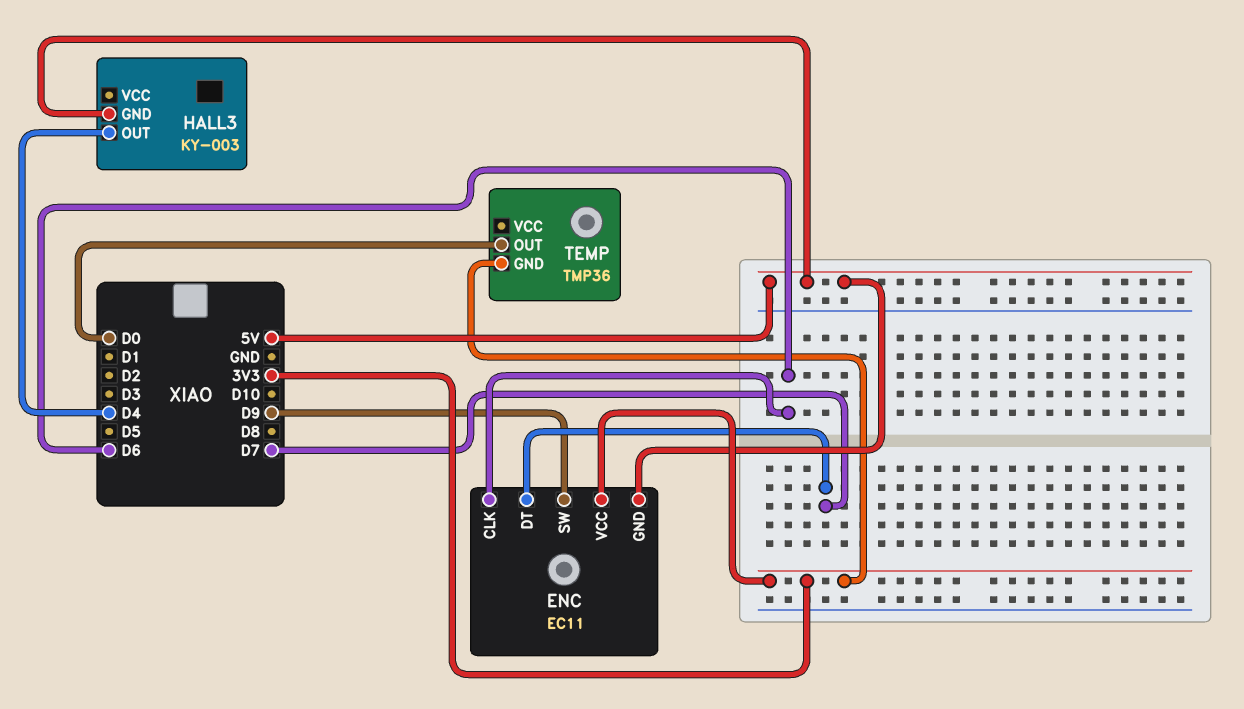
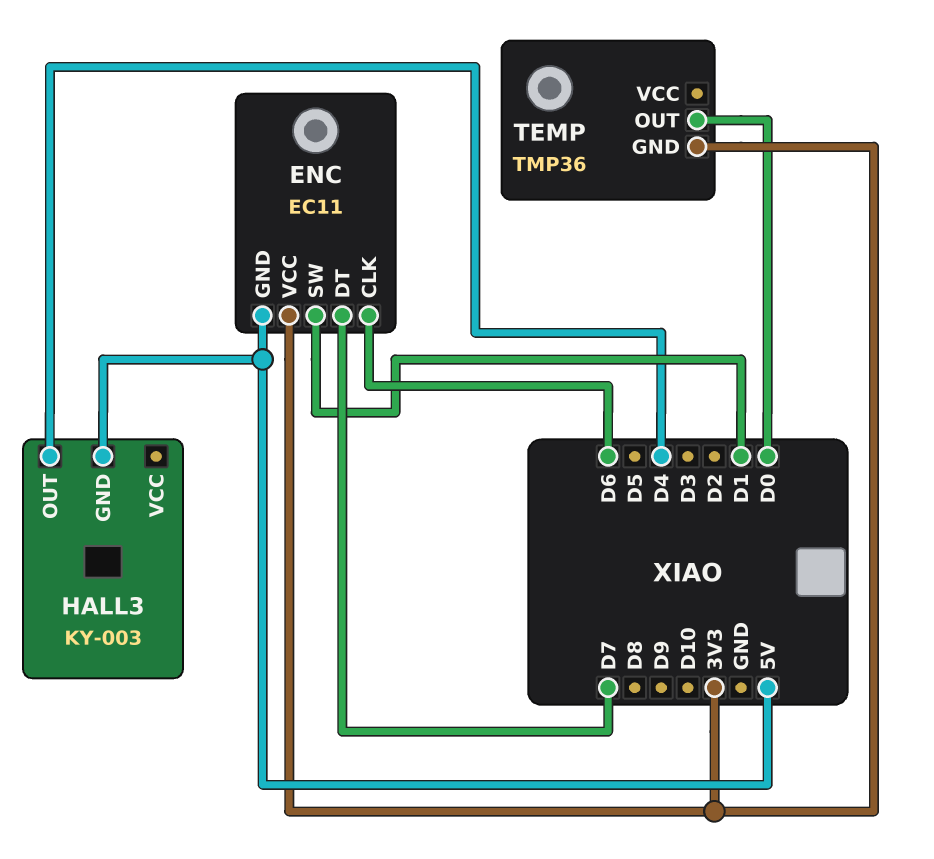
ENC pin SW: D9 -> D1

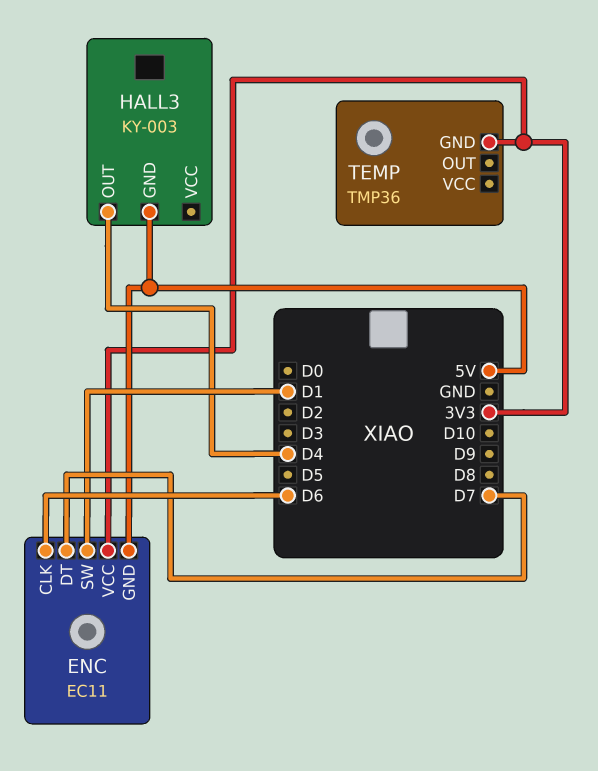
TEMP pin OUT: D0 -> none

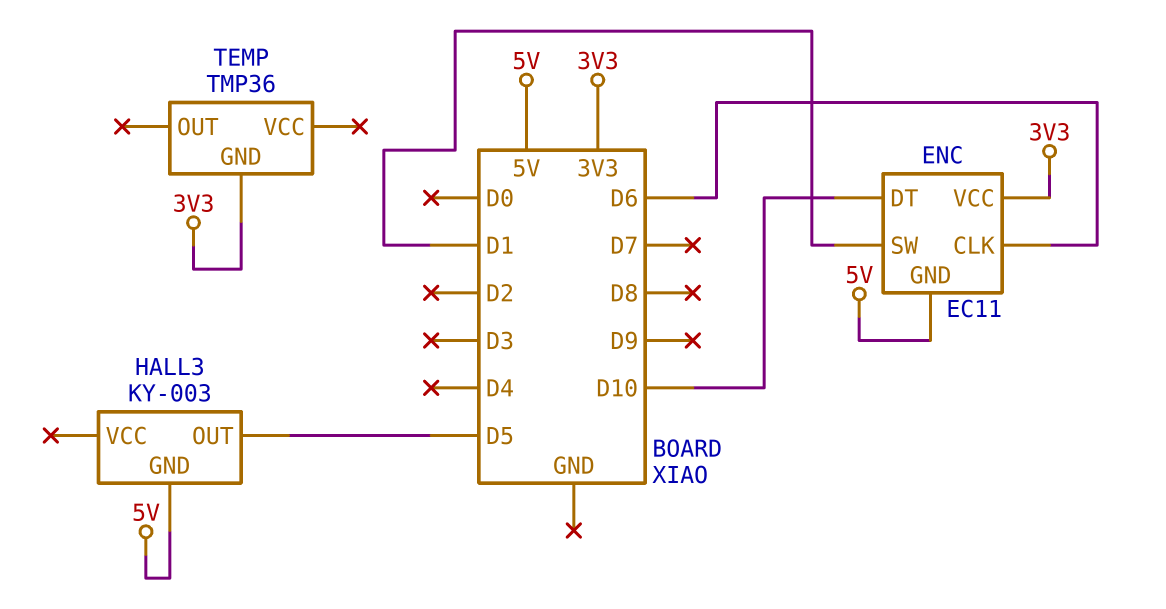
ENC pin DT: D7 -> D10
HALL3 pin OUT: D4 -> D5

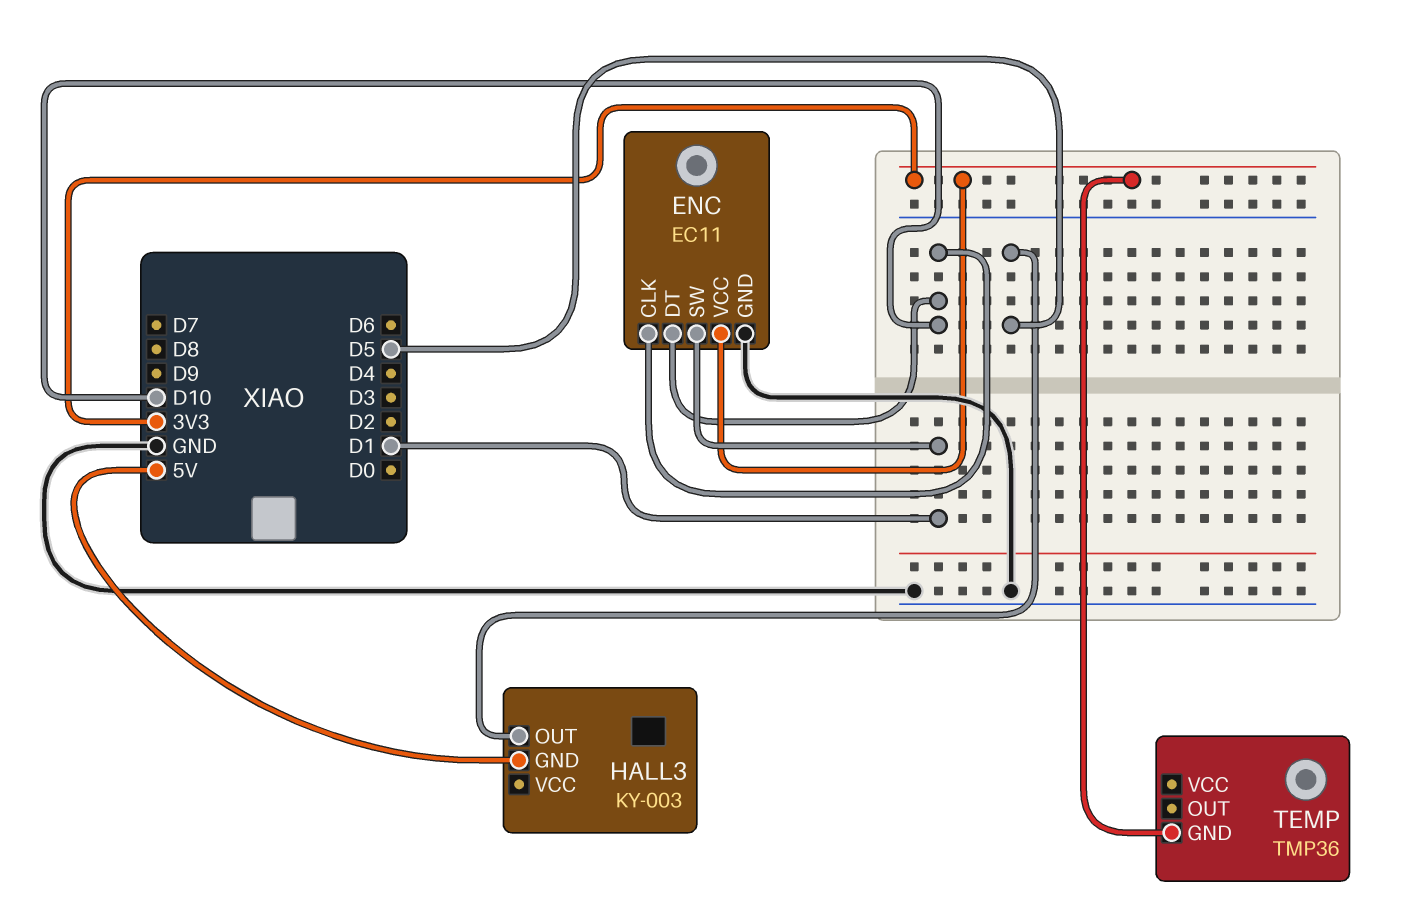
ENC pin CLK: D6 -> D10
ENC pin GND: 5V -> GND

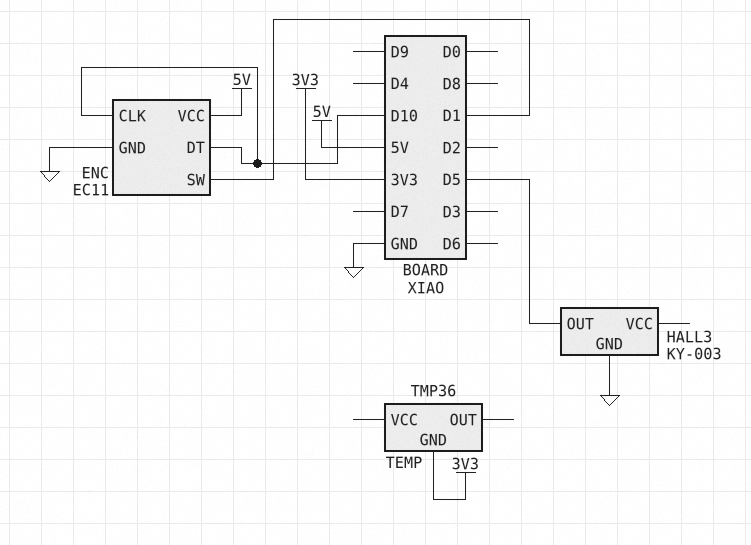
ENC pin VCC: 3V3 -> 5V
HALL3 pin GND: 5V -> GND

